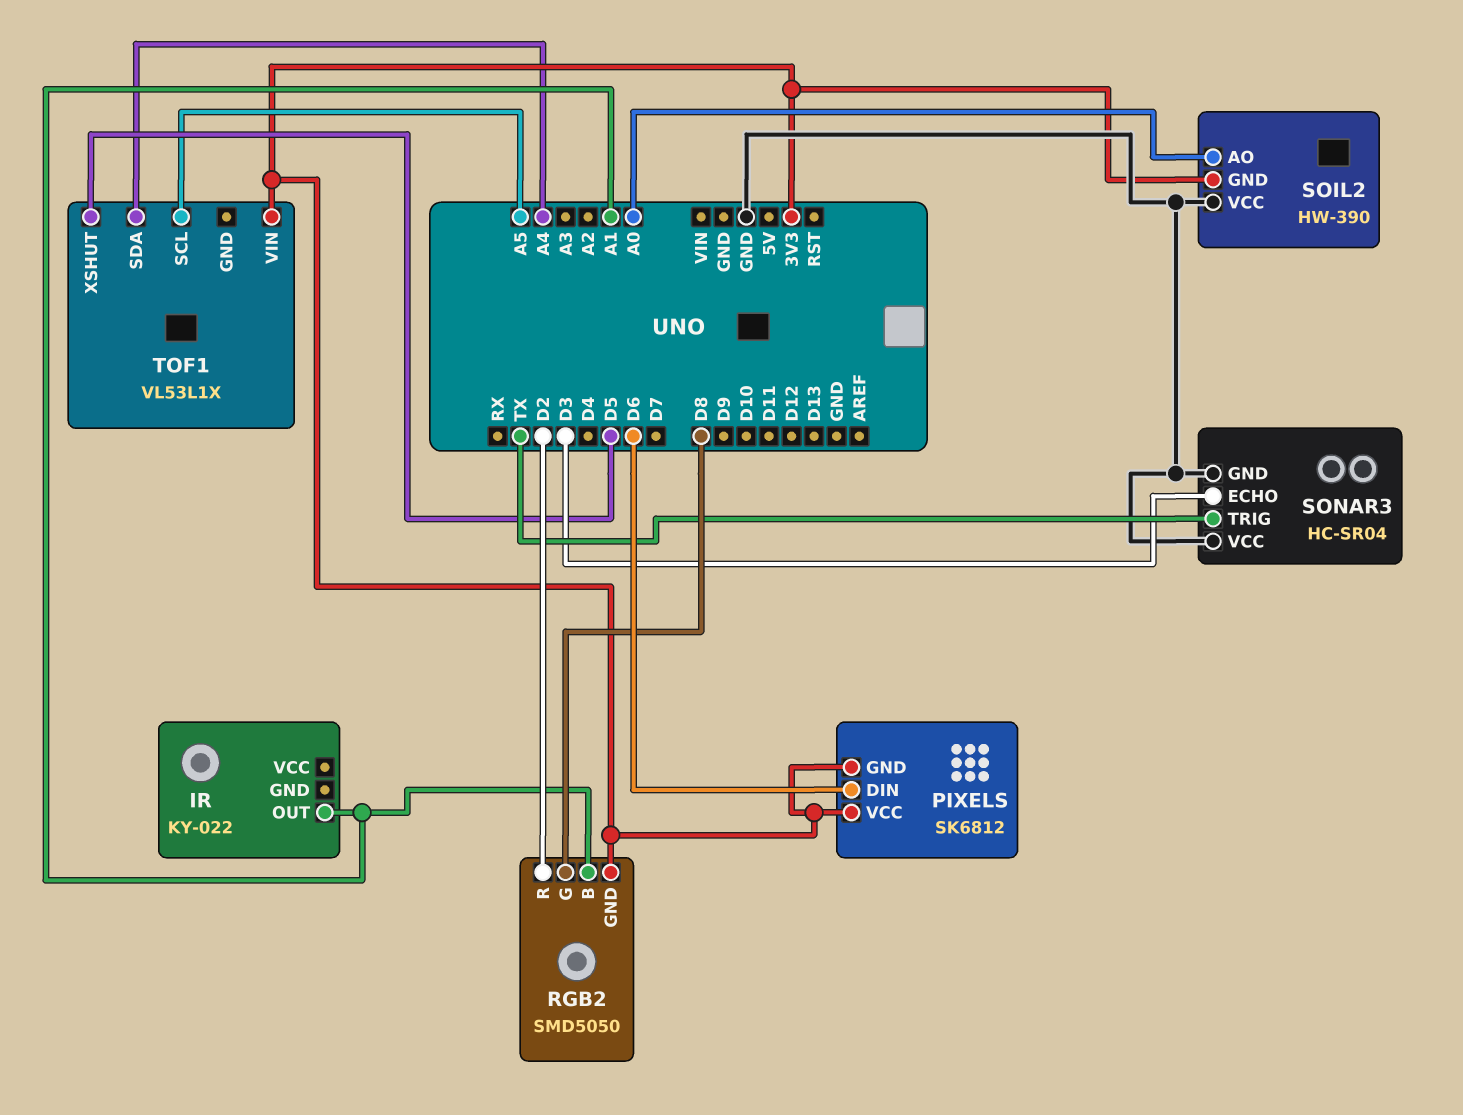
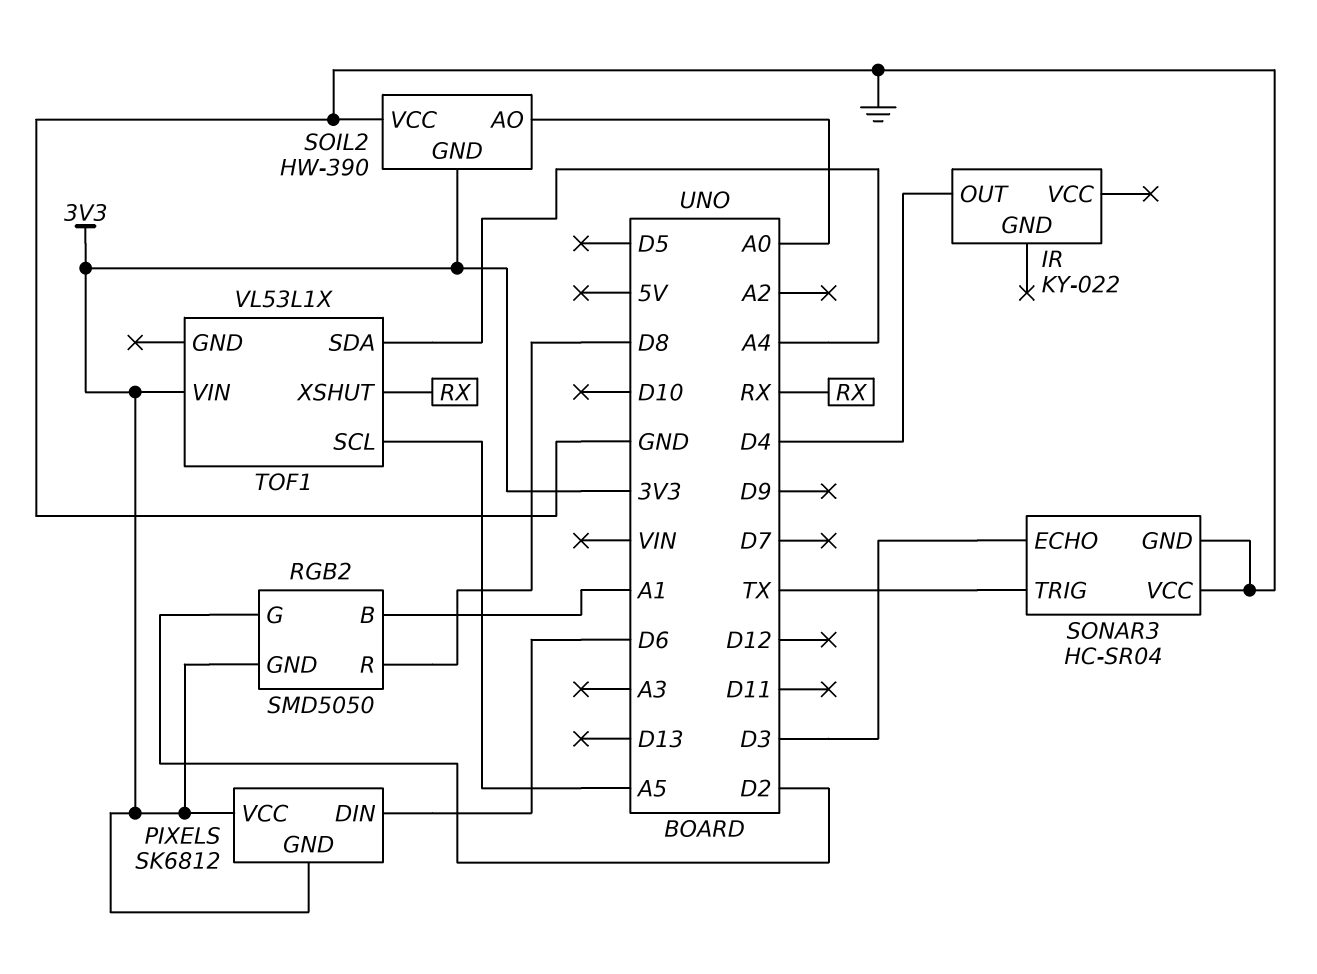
IR pin OUT: A1 -> D4
RGB2 pin G: D8 -> D2
RGB2 pin R: D2 -> D8
TOF1 pin XSHUT: D5 -> RX

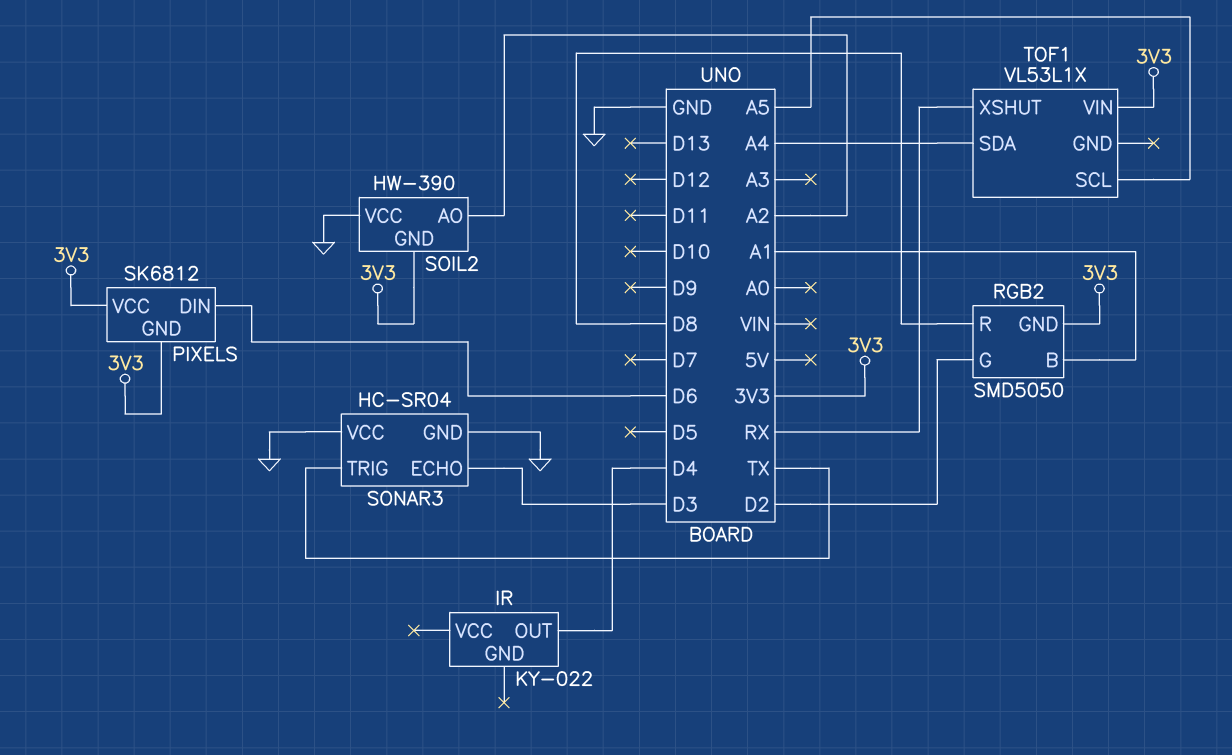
SOIL2 pin AO: A0 -> A2

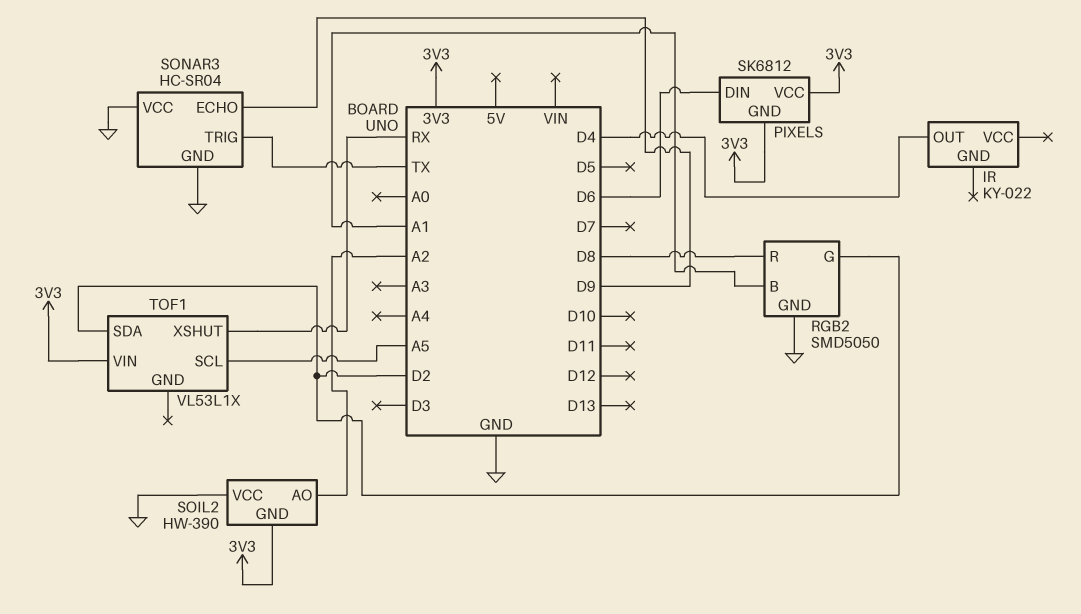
RGB2 pin GND: 3V3 -> GND
SONAR3 pin ECHO: D3 -> D9
TOF1 pin SDA: A4 -> D2

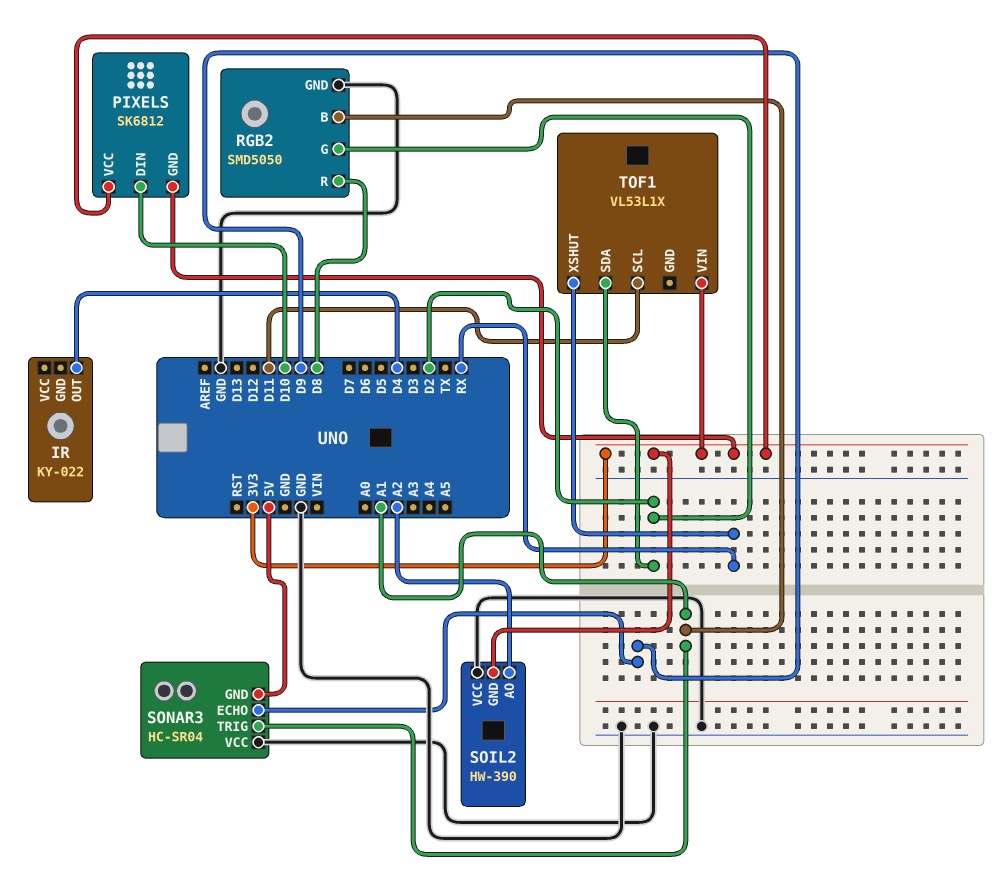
PIXELS pin DIN: D6 -> D10
SONAR3 pin GND: GND -> 5V
SONAR3 pin TRIG: TX -> A1
TOF1 pin SCL: A5 -> D11

